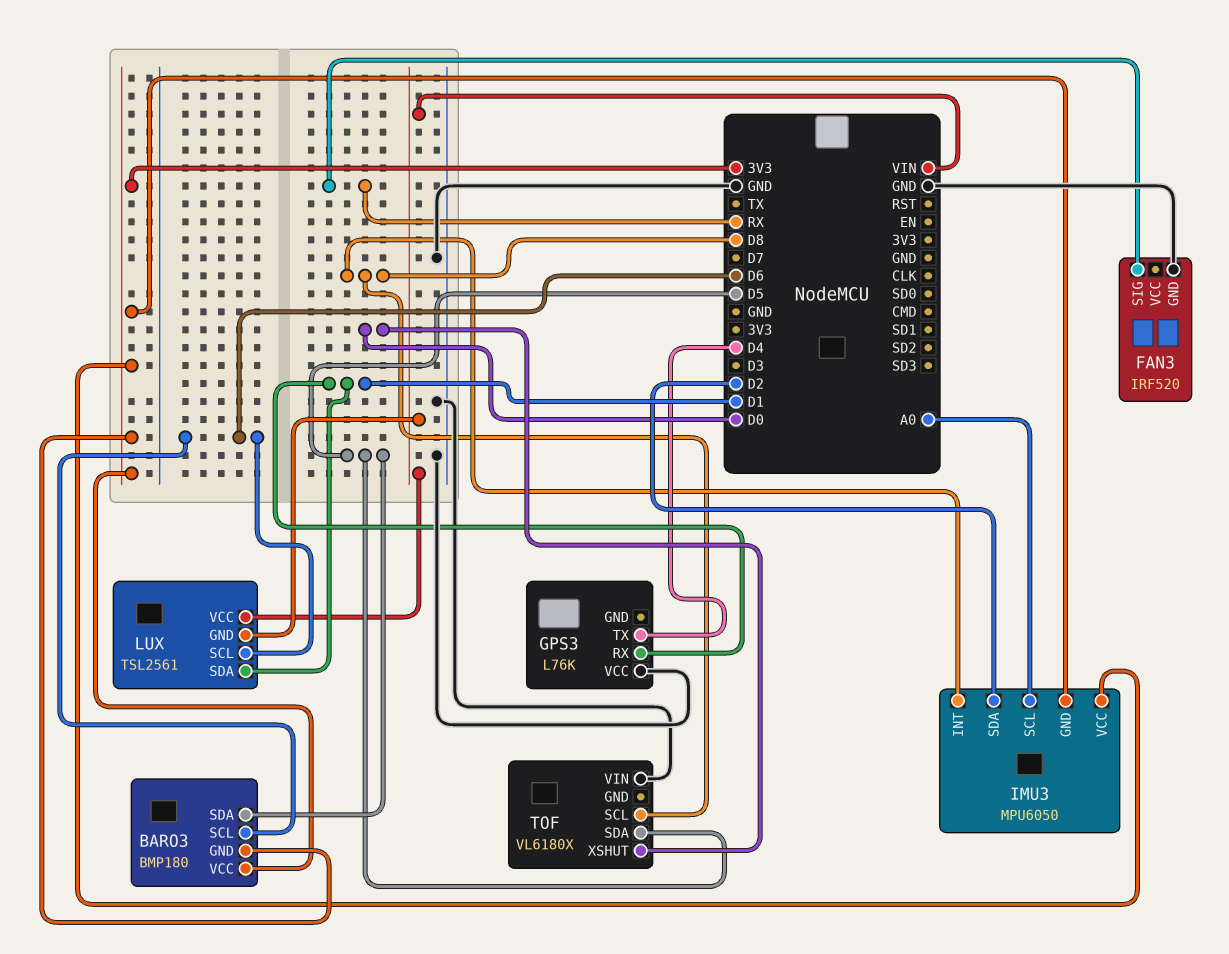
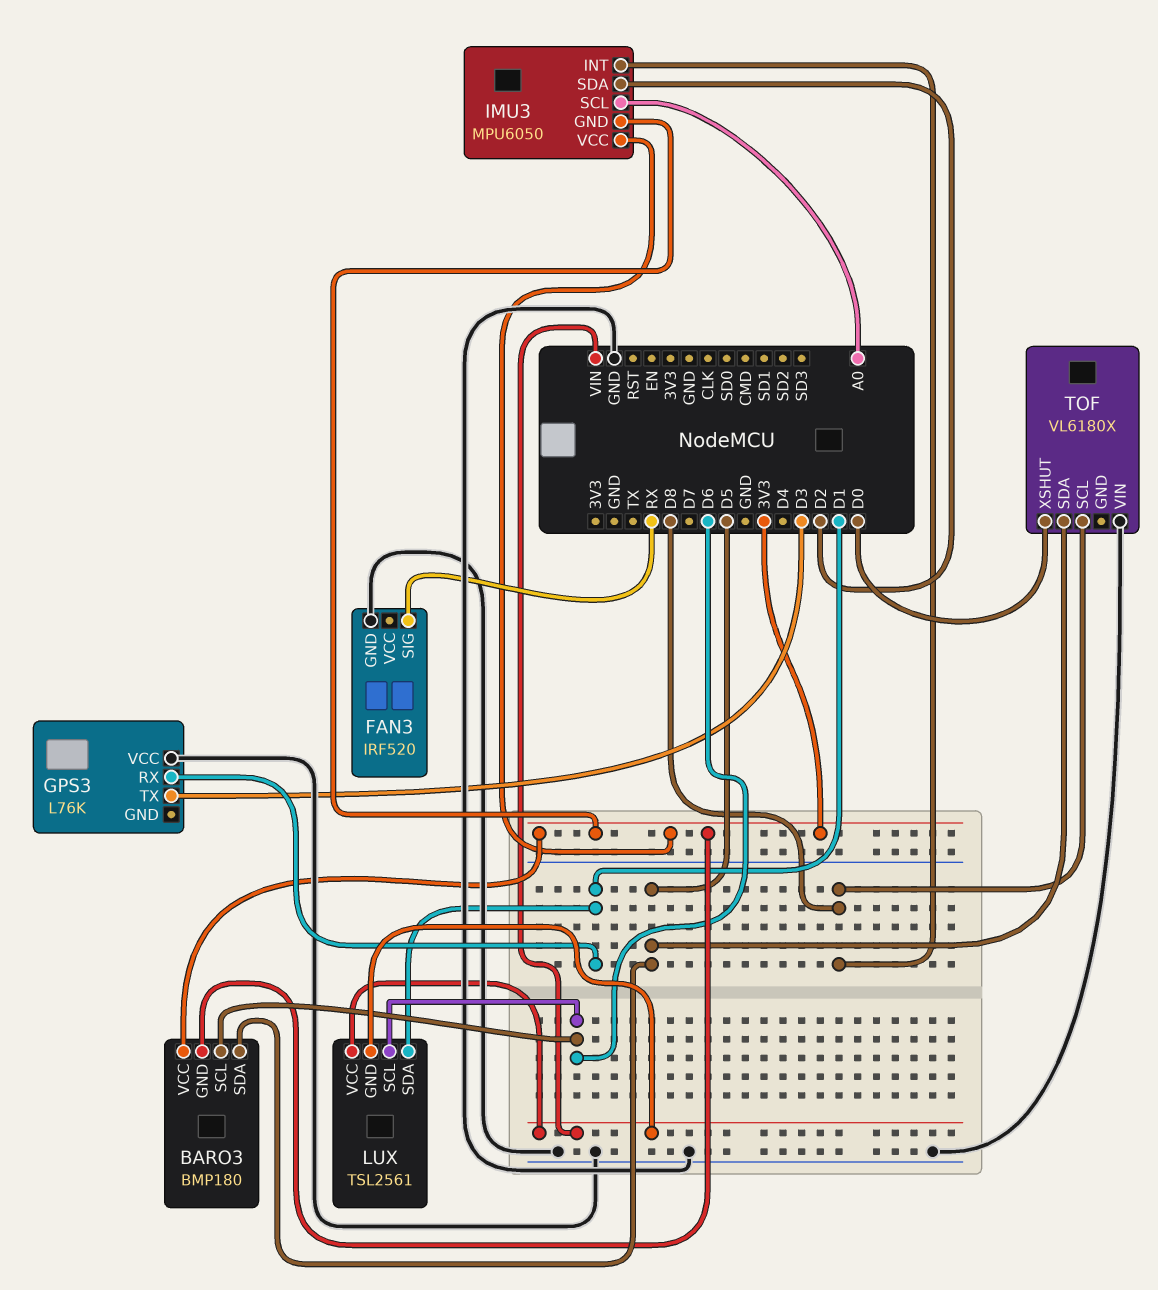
GPS3 pin TX: D4 -> D3

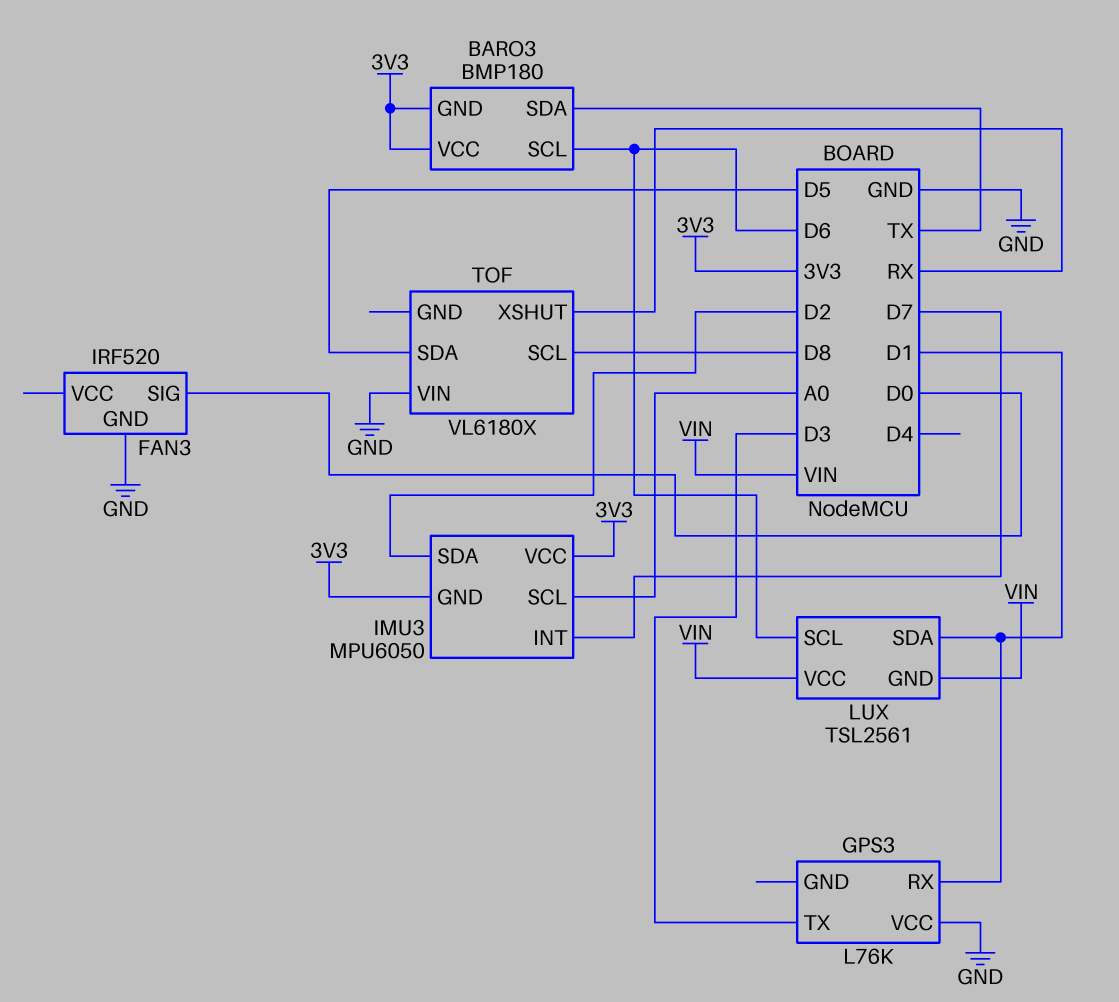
BARO3 pin SDA: D5 -> TX
FAN3 pin SIG: RX -> D0
IMU3 pin INT: D8 -> D7
TOF pin XSHUT: D0 -> RX

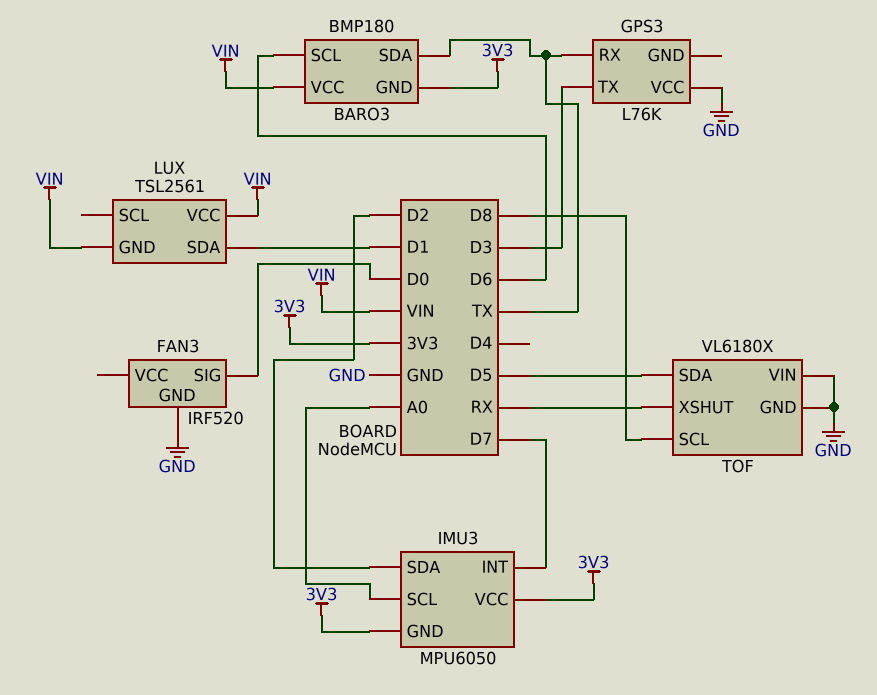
BARO3 pin VCC: 3V3 -> VIN
GPS3 pin RX: D1 -> TX
LUX pin SCL: D6 -> none
TOF pin GND: none -> GND

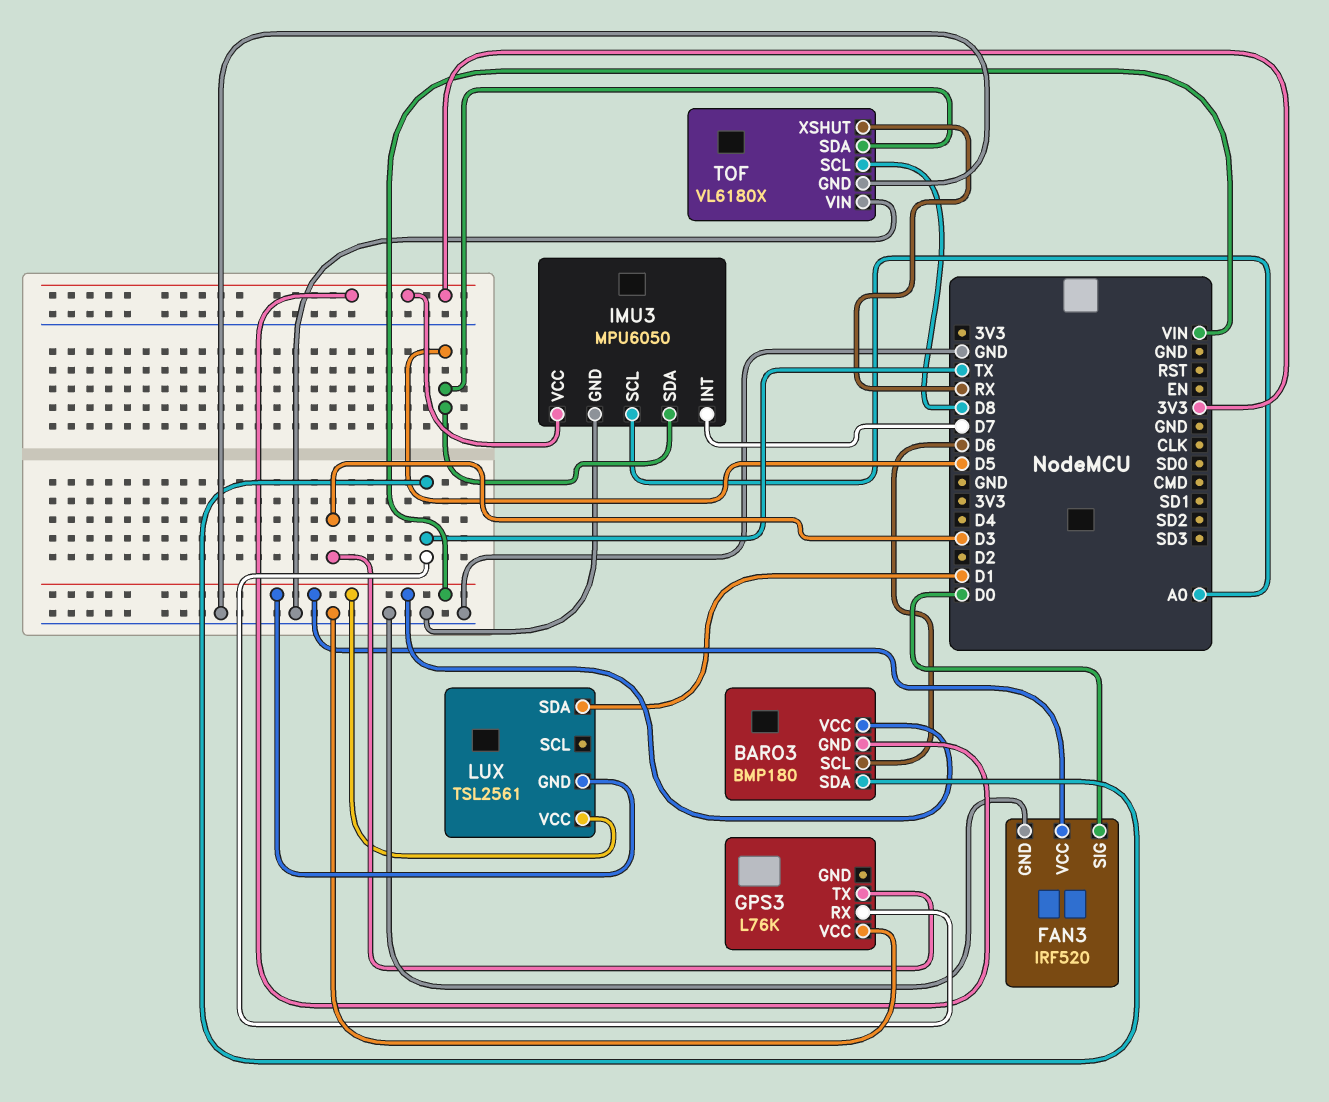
FAN3 pin VCC: none -> VIN
IMU3 pin GND: 3V3 -> GND
IMU3 pin SDA: D2 -> D5

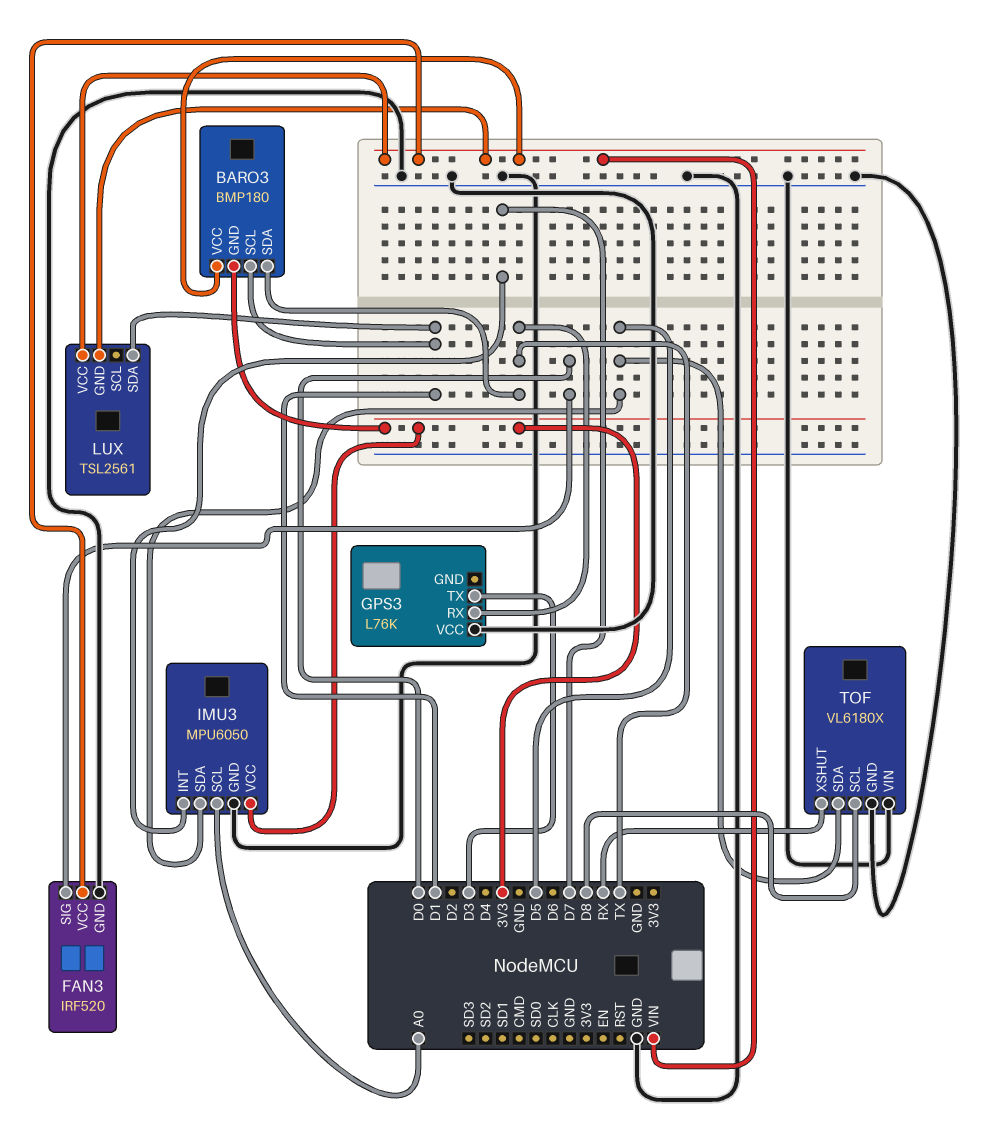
BARO3 pin SCL: D6 -> D1

